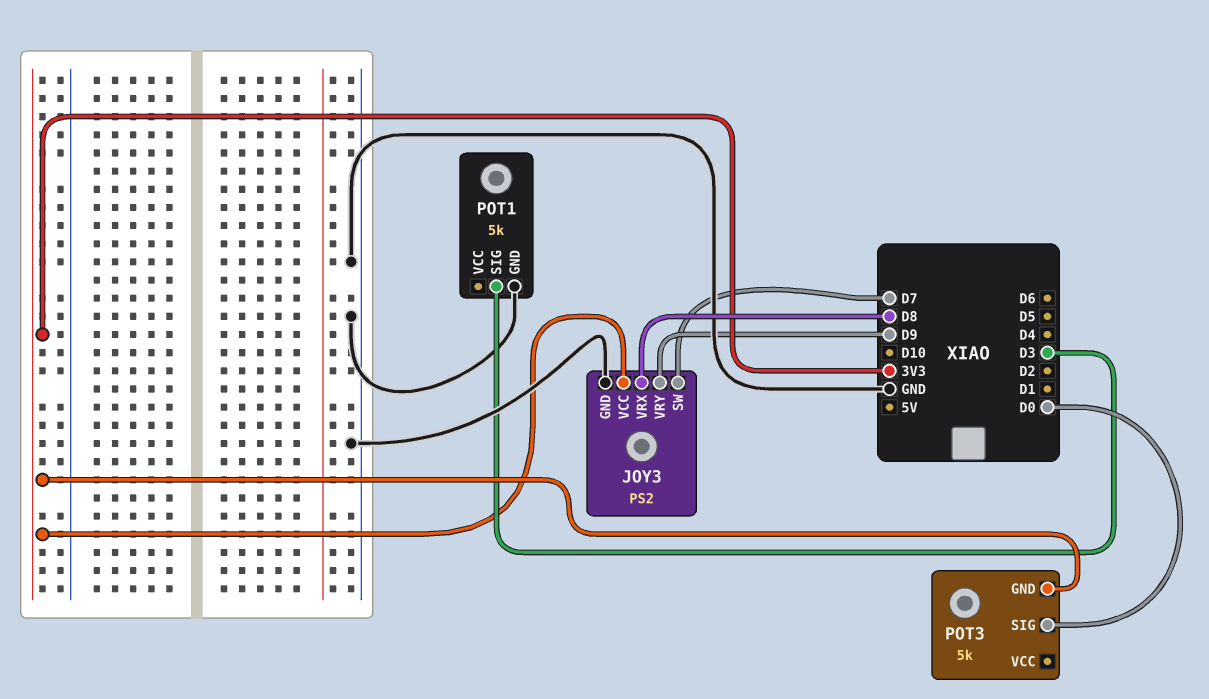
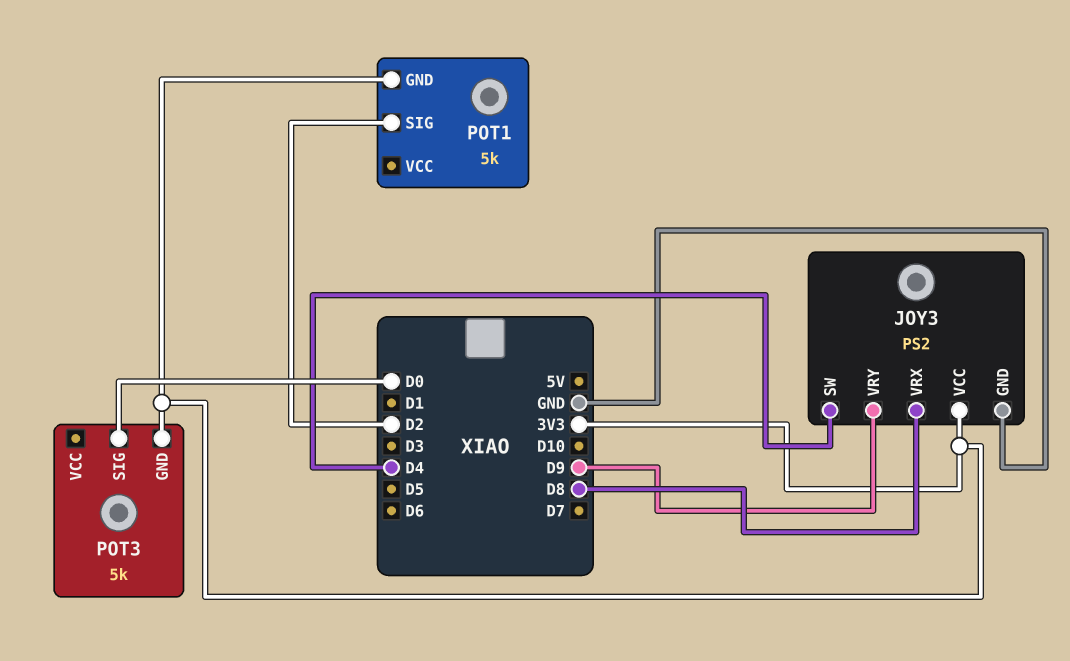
JOY3 pin SW: D7 -> D4
POT1 pin GND: GND -> 3V3
POT1 pin SIG: D3 -> D2

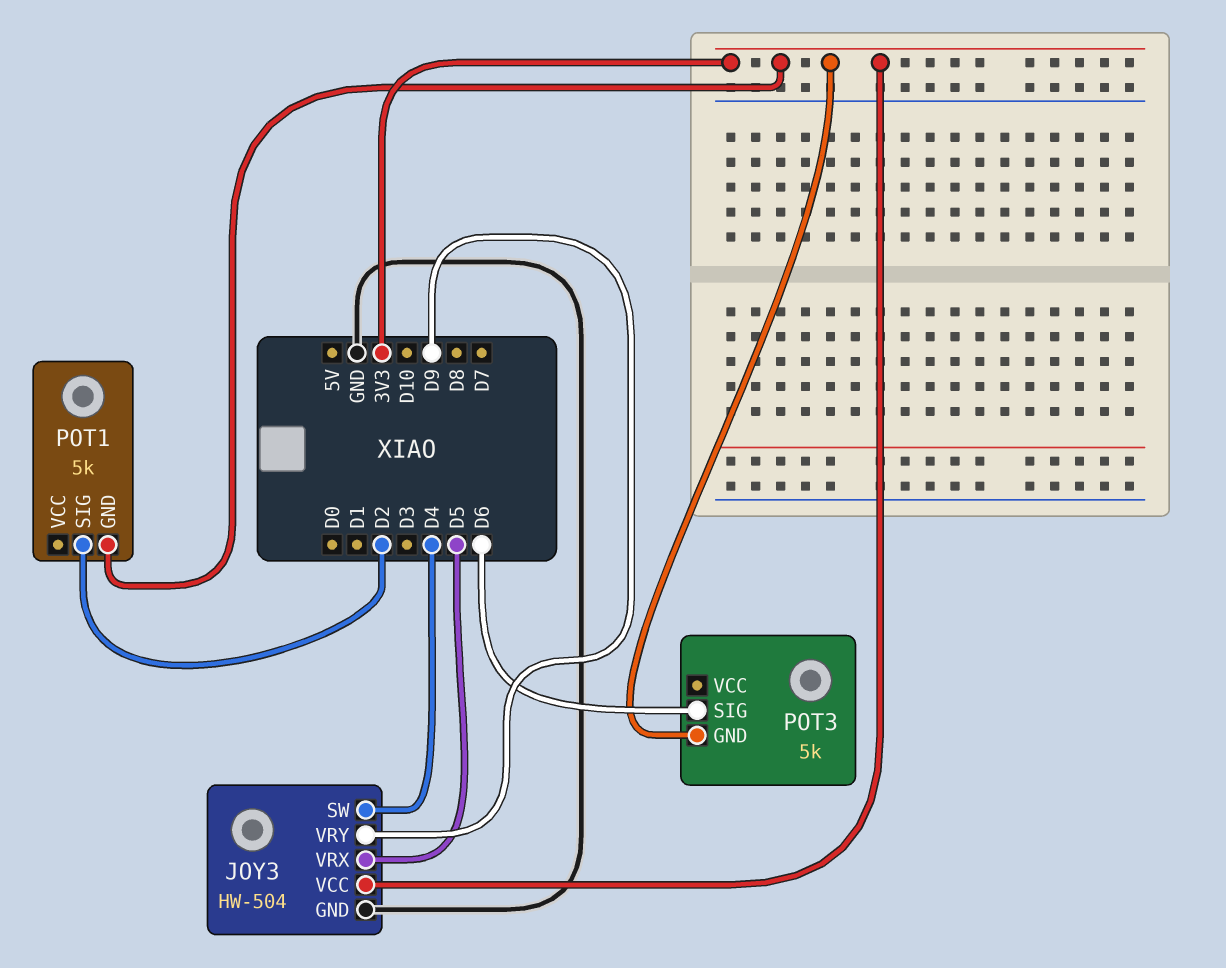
JOY3: PS2 -> HW-504
JOY3 pin VRX: D8 -> D5
POT3 pin SIG: D0 -> D6

